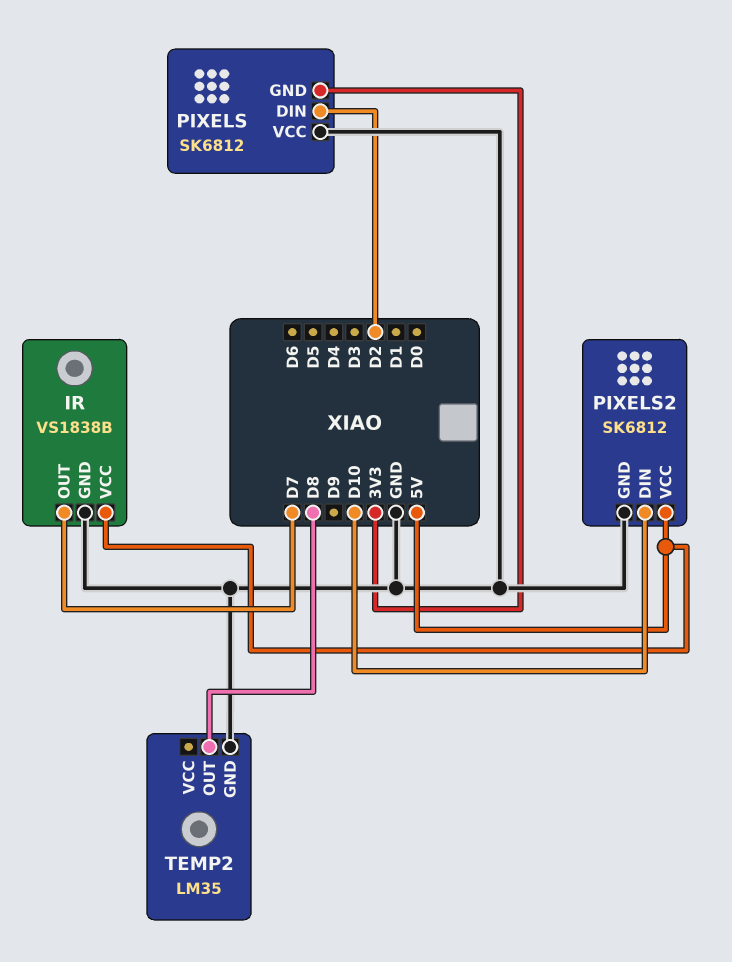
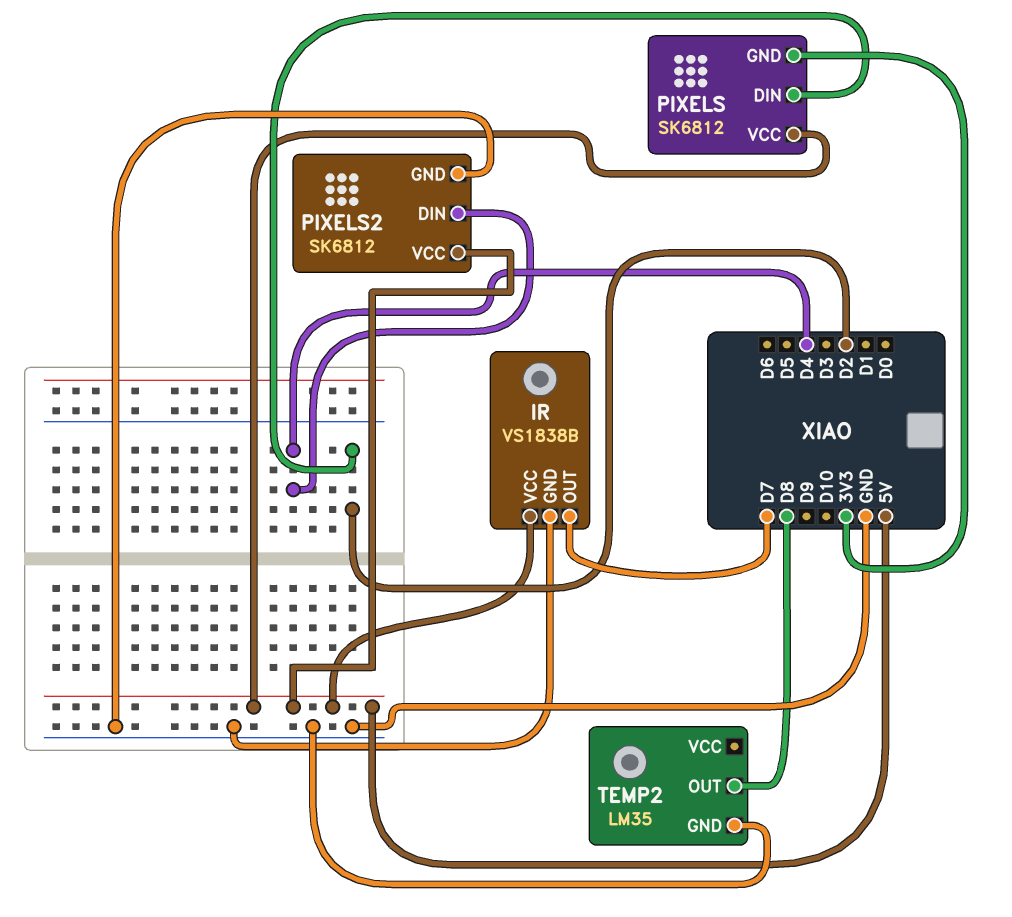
PIXELS pin VCC: GND -> 5V
PIXELS2 pin DIN: D10 -> D4

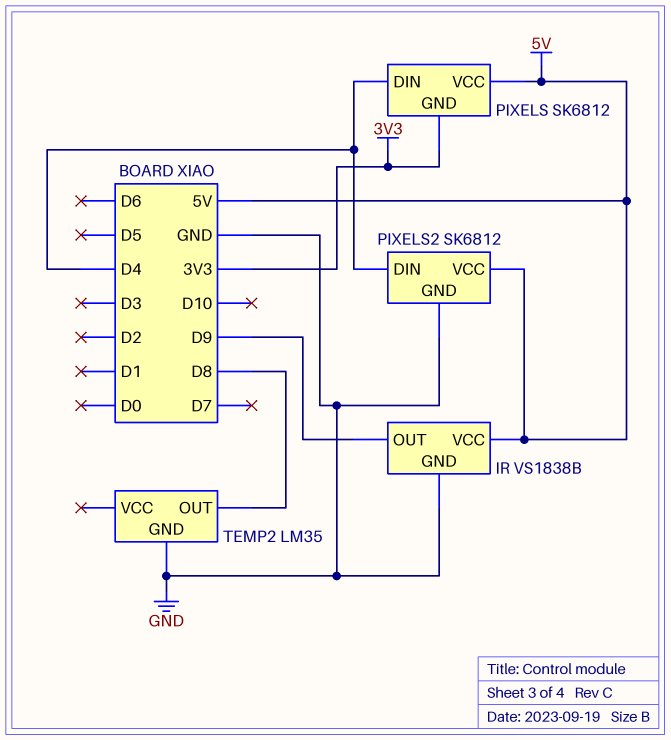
IR pin OUT: D7 -> D9
PIXELS pin DIN: D2 -> D4

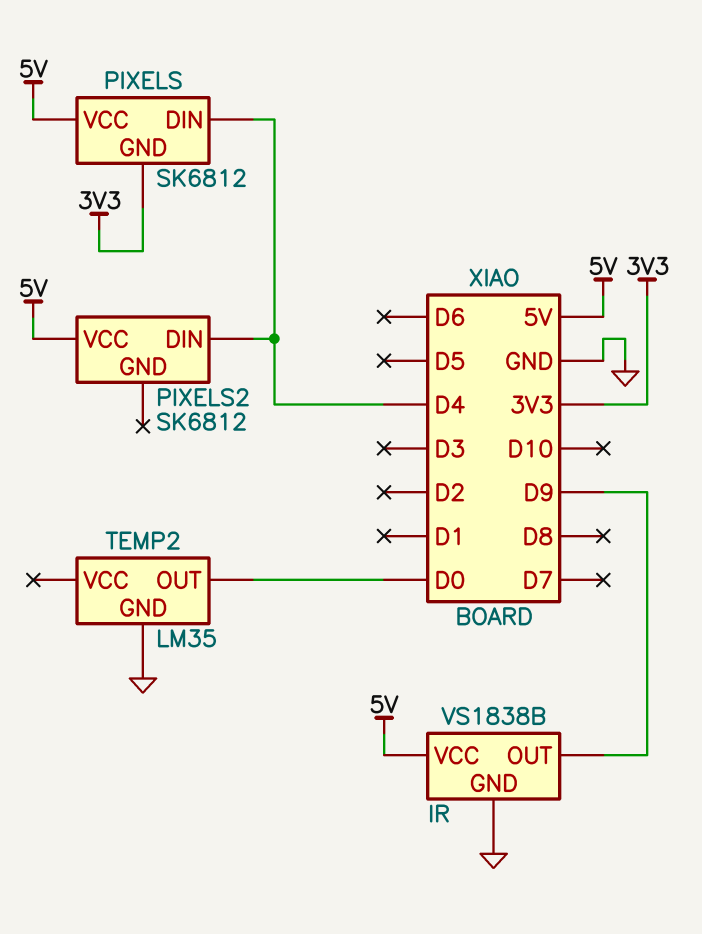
PIXELS2 pin GND: GND -> none
TEMP2 pin OUT: D8 -> D0

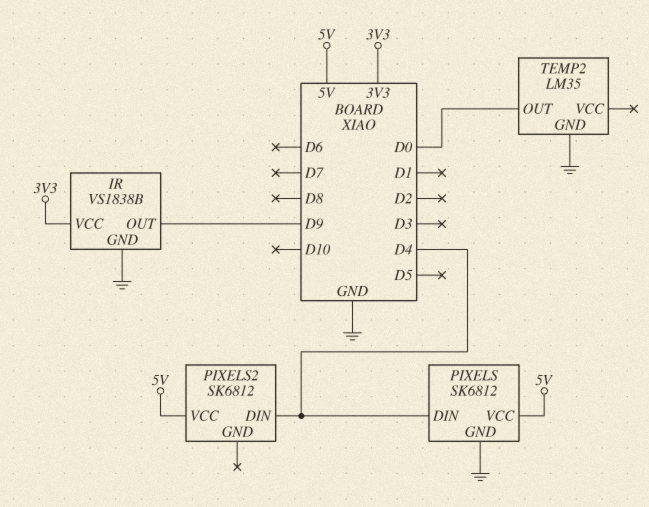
IR pin VCC: 5V -> 3V3
PIXELS pin GND: 3V3 -> GND

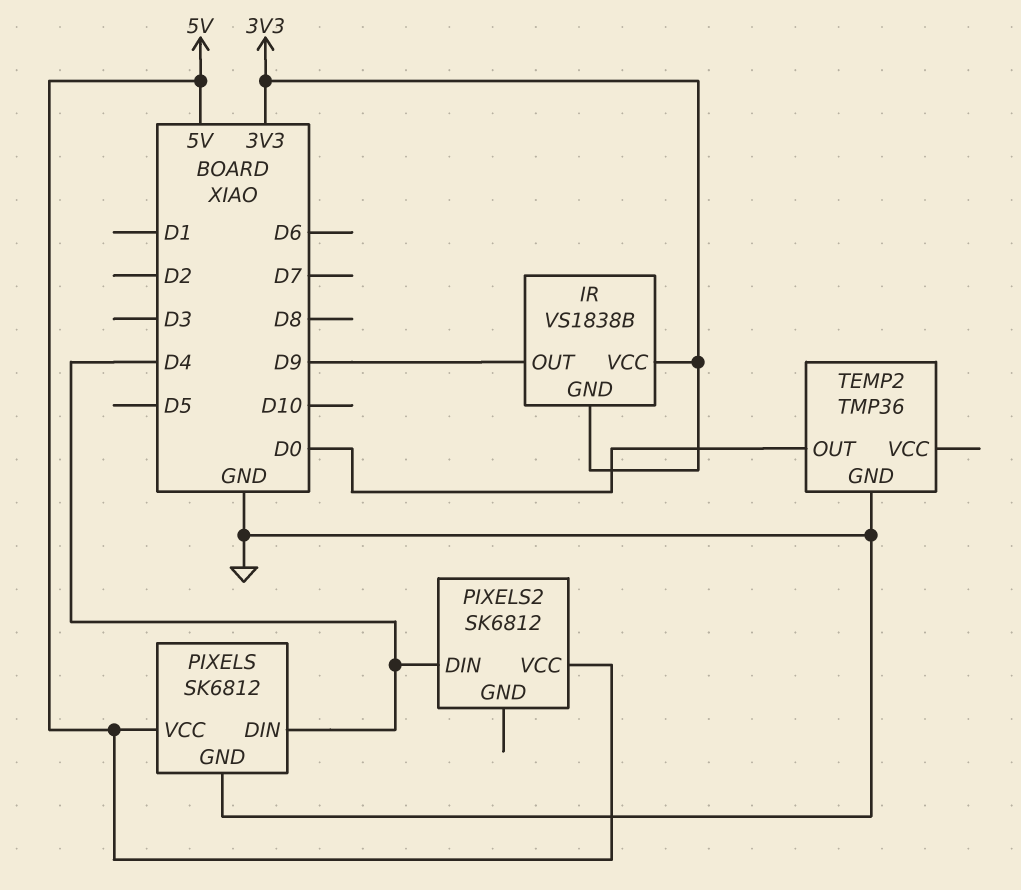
IR pin GND: GND -> 3V3
TEMP2: LM35 -> TMP36

